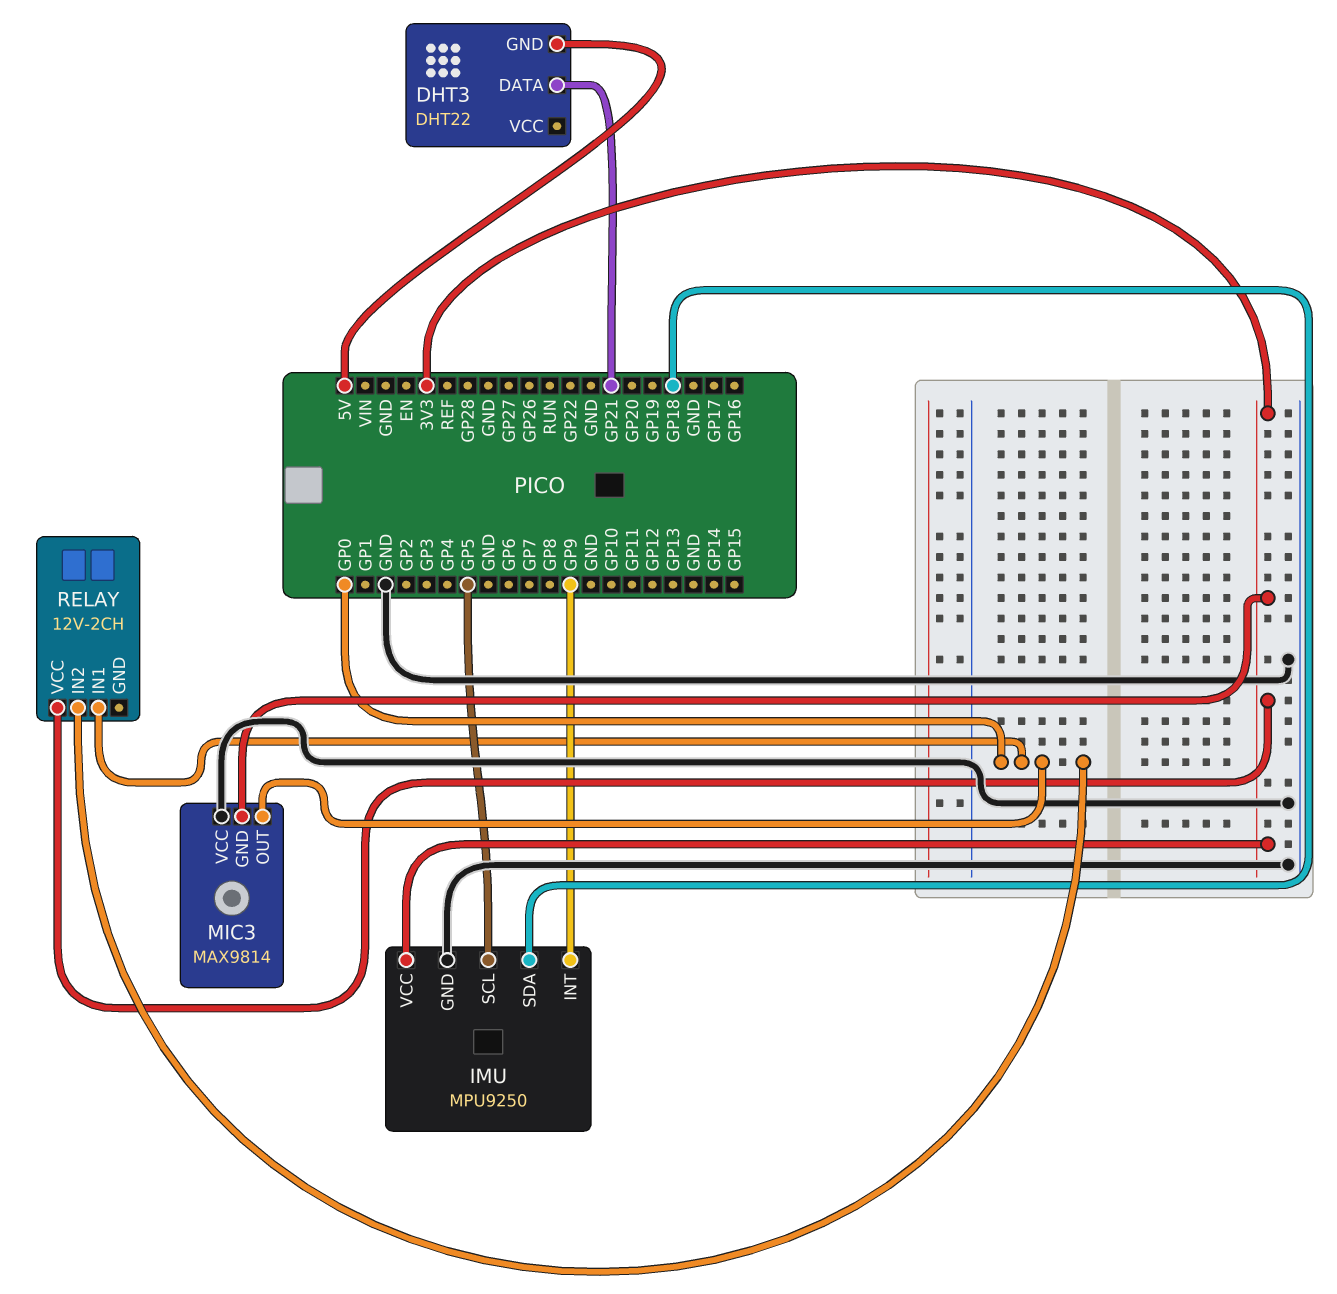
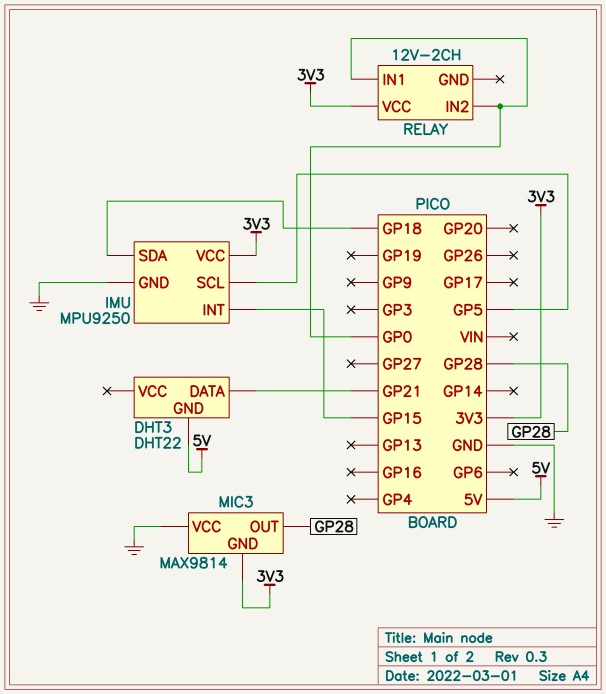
IMU pin INT: GP9 -> GP15
MIC3 pin OUT: GP0 -> GP28

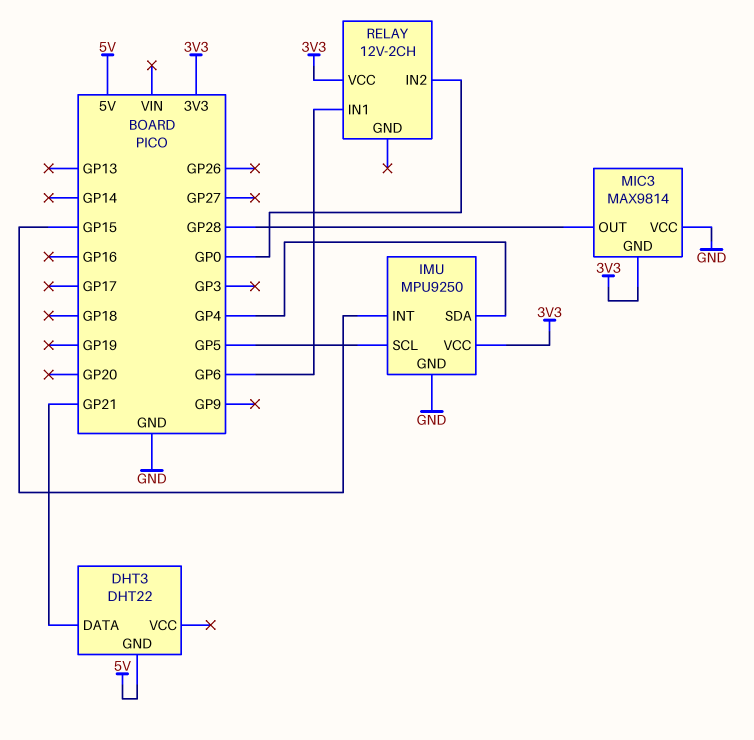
IMU pin SDA: GP18 -> GP4
RELAY pin IN1: GP0 -> GP6

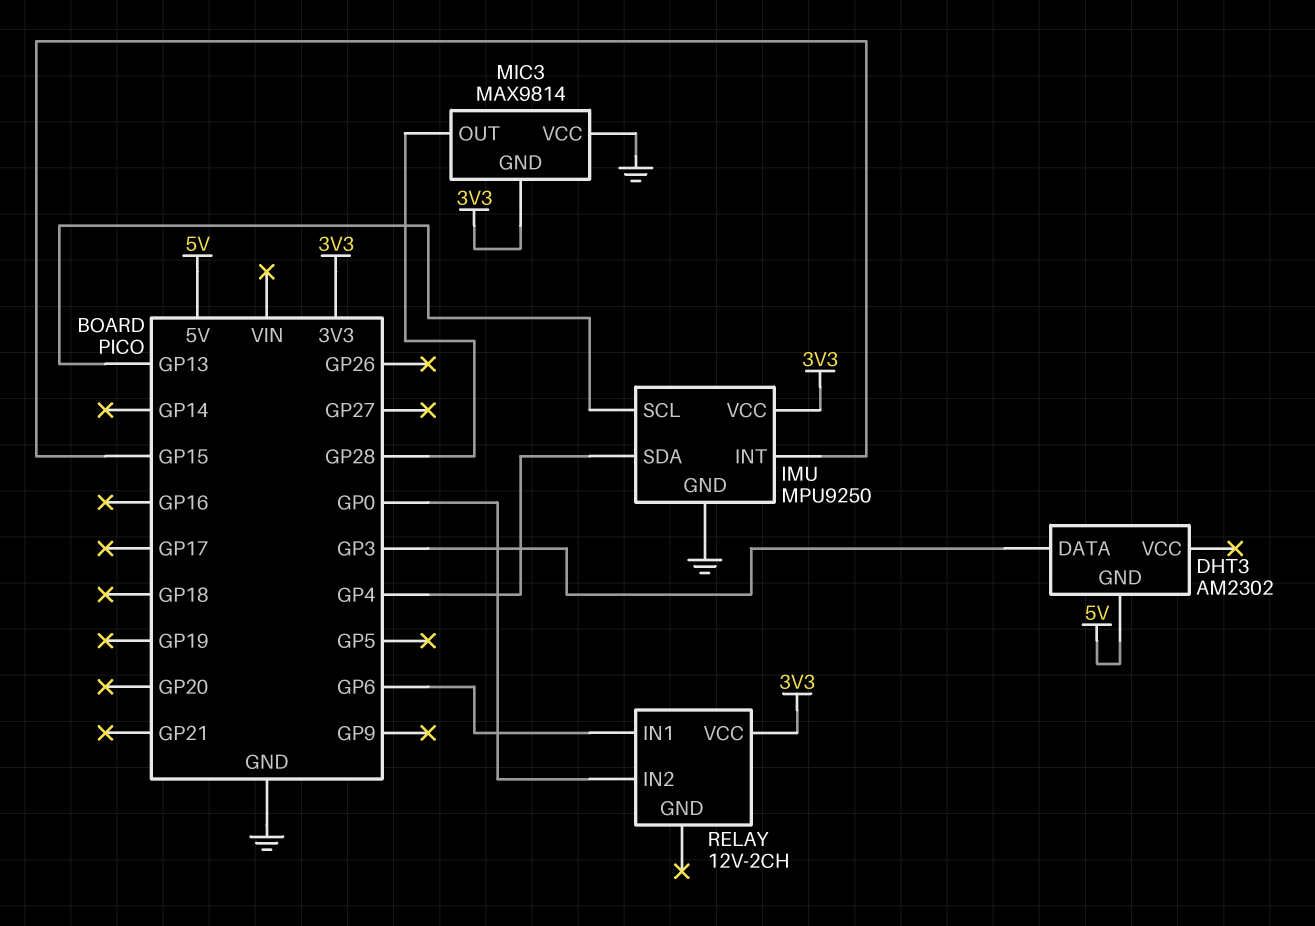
DHT3: DHT22 -> AM2302
DHT3 pin DATA: GP21 -> GP3
IMU pin SCL: GP5 -> GP13

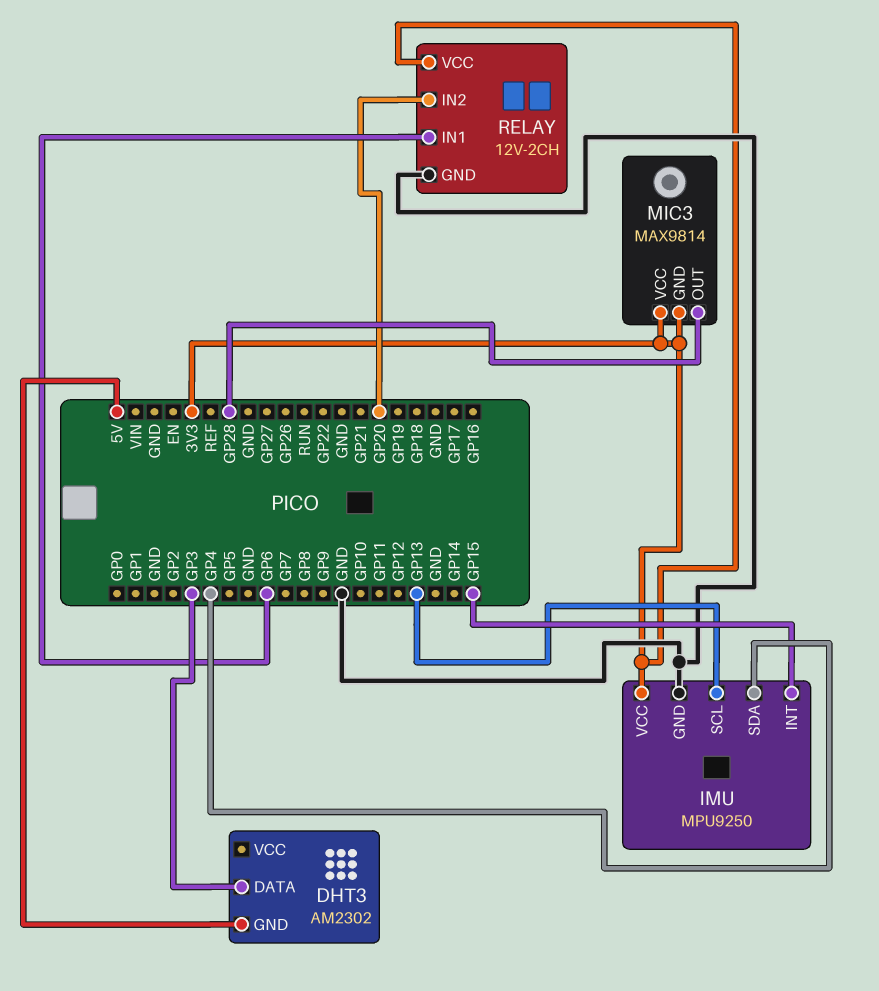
MIC3 pin VCC: GND -> 3V3
RELAY pin GND: none -> GND
RELAY pin IN2: GP0 -> GP20

